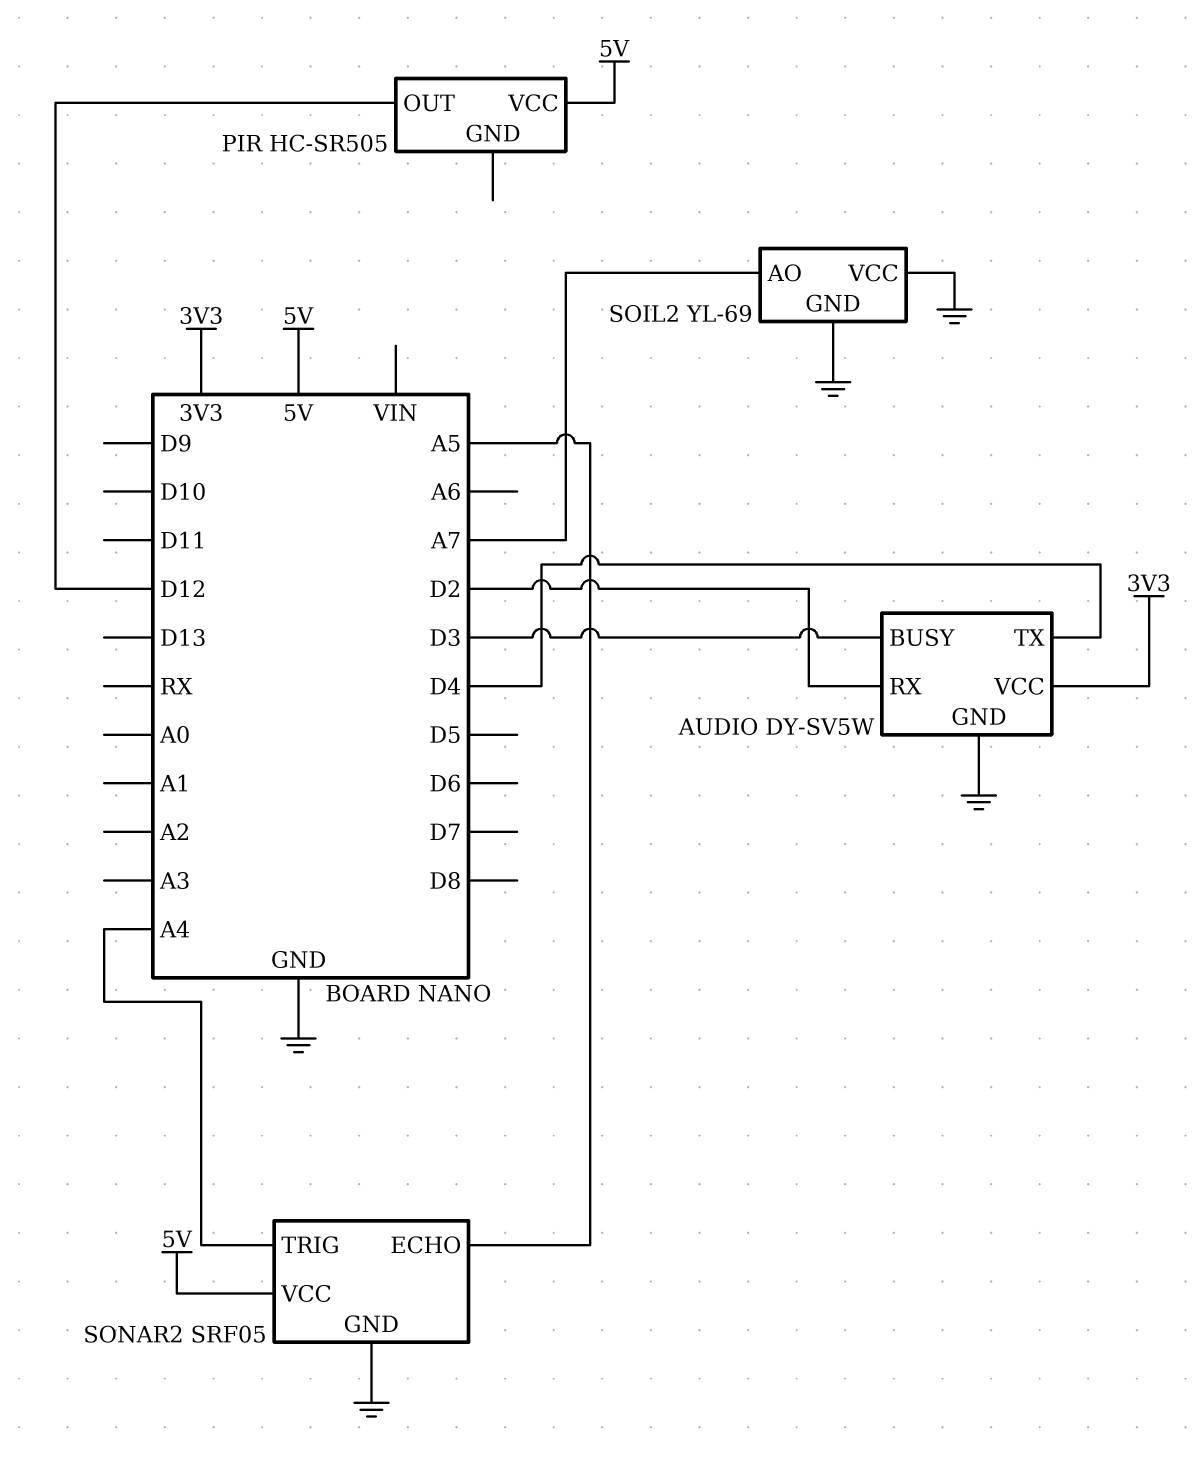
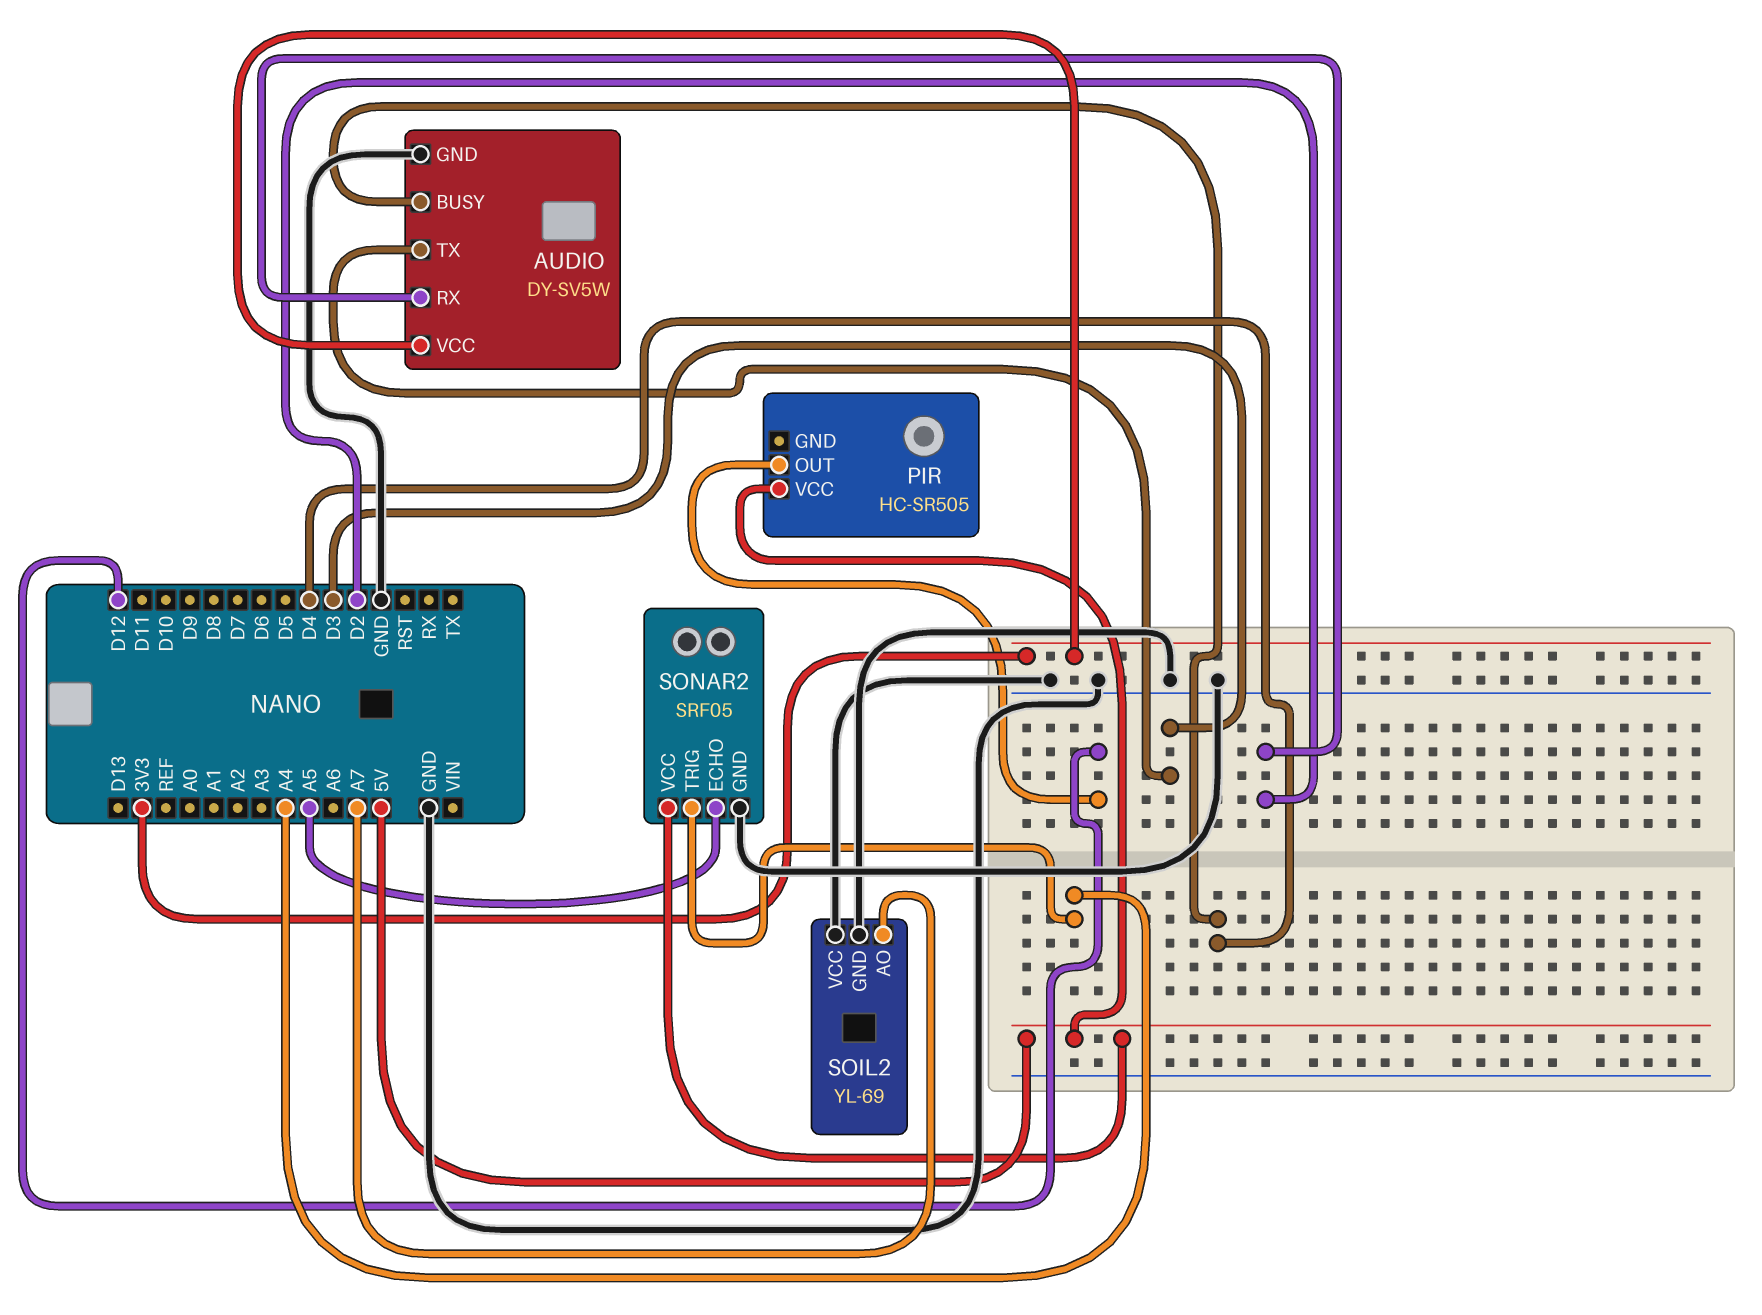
AUDIO pin BUSY: D3 -> D4
AUDIO pin TX: D4 -> D3

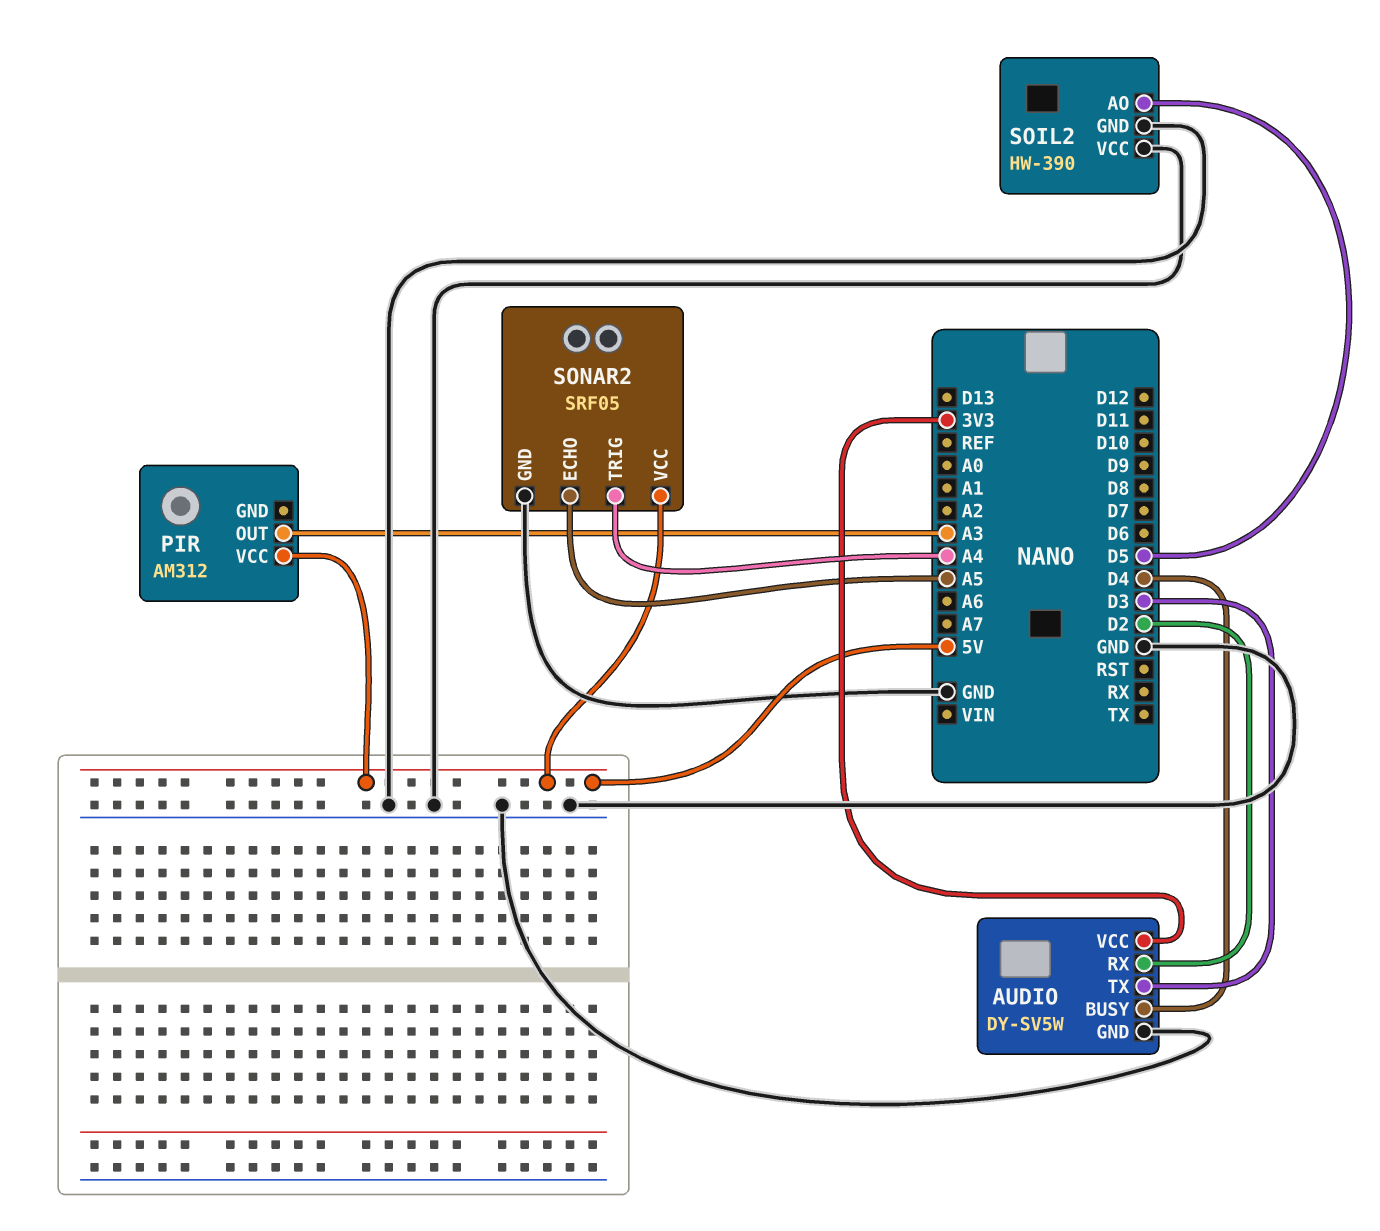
PIR: HC-SR505 -> AM312
PIR pin OUT: D12 -> A3
SOIL2: YL-69 -> HW-390
SOIL2 pin AO: A7 -> D5

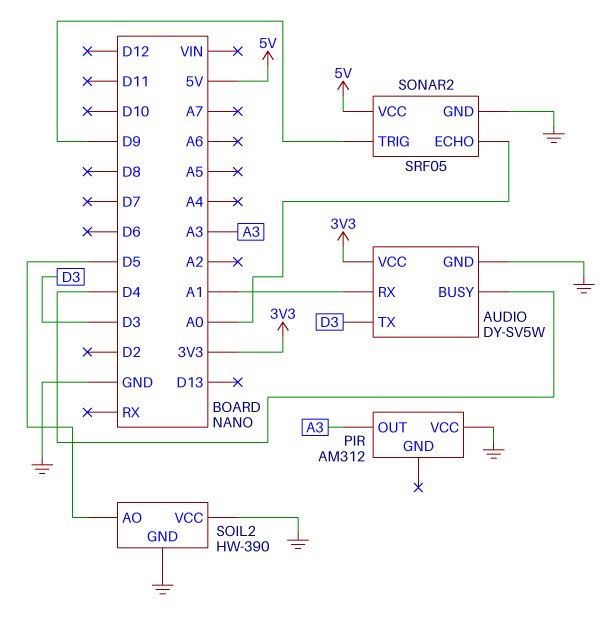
AUDIO pin RX: D2 -> A1
PIR pin VCC: 5V -> GND
SONAR2 pin ECHO: A5 -> A0
SONAR2 pin TRIG: A4 -> D9

